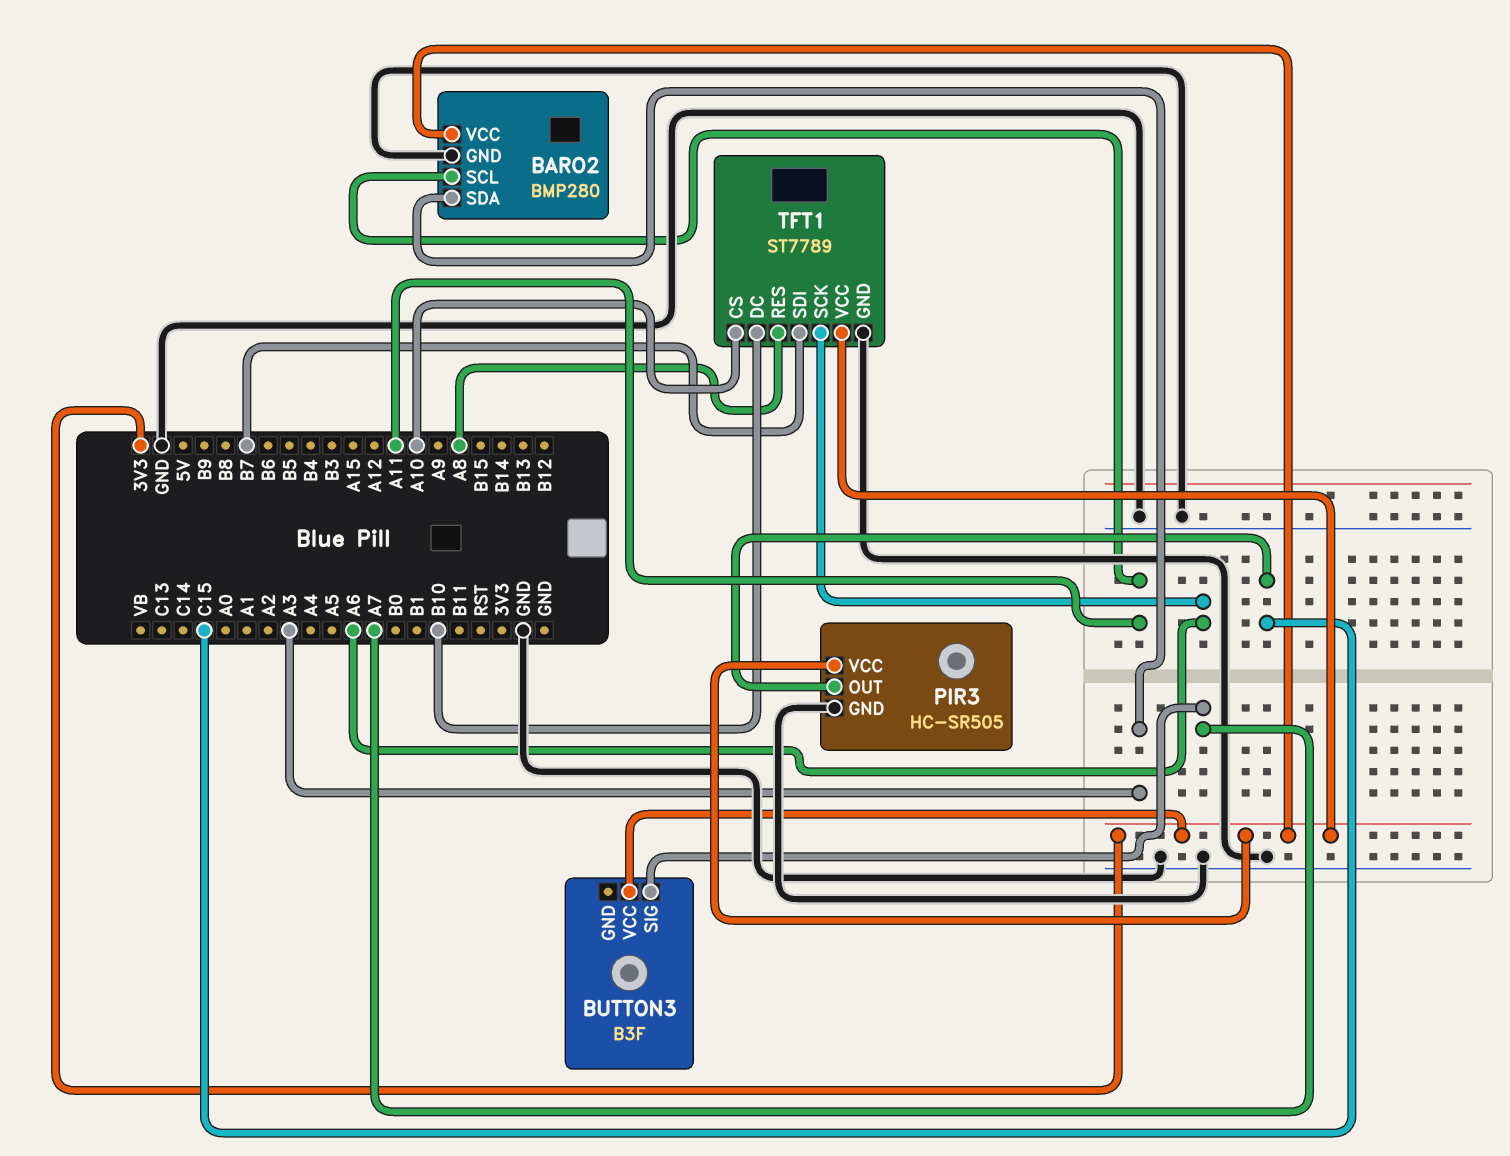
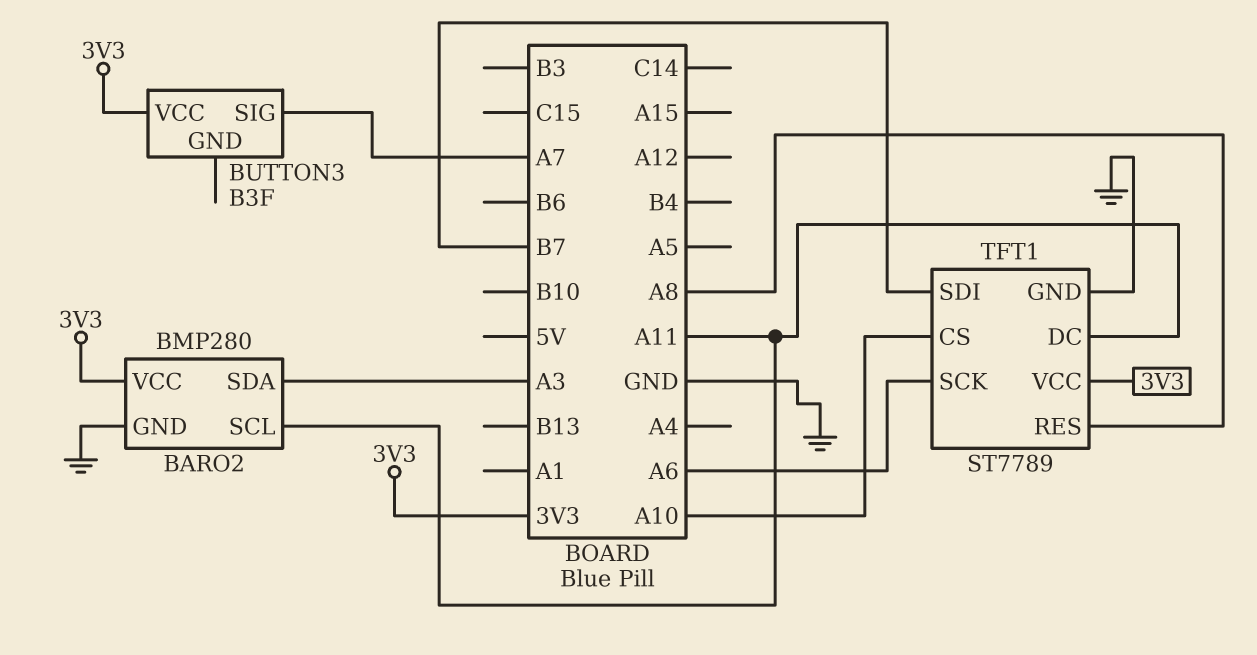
PIR3: HC-SR505 -> none
PIR3 pin GND: GND -> none
PIR3 pin OUT: C15 -> none
PIR3 pin VCC: 3V3 -> none
TFT1 pin DC: B10 -> A11

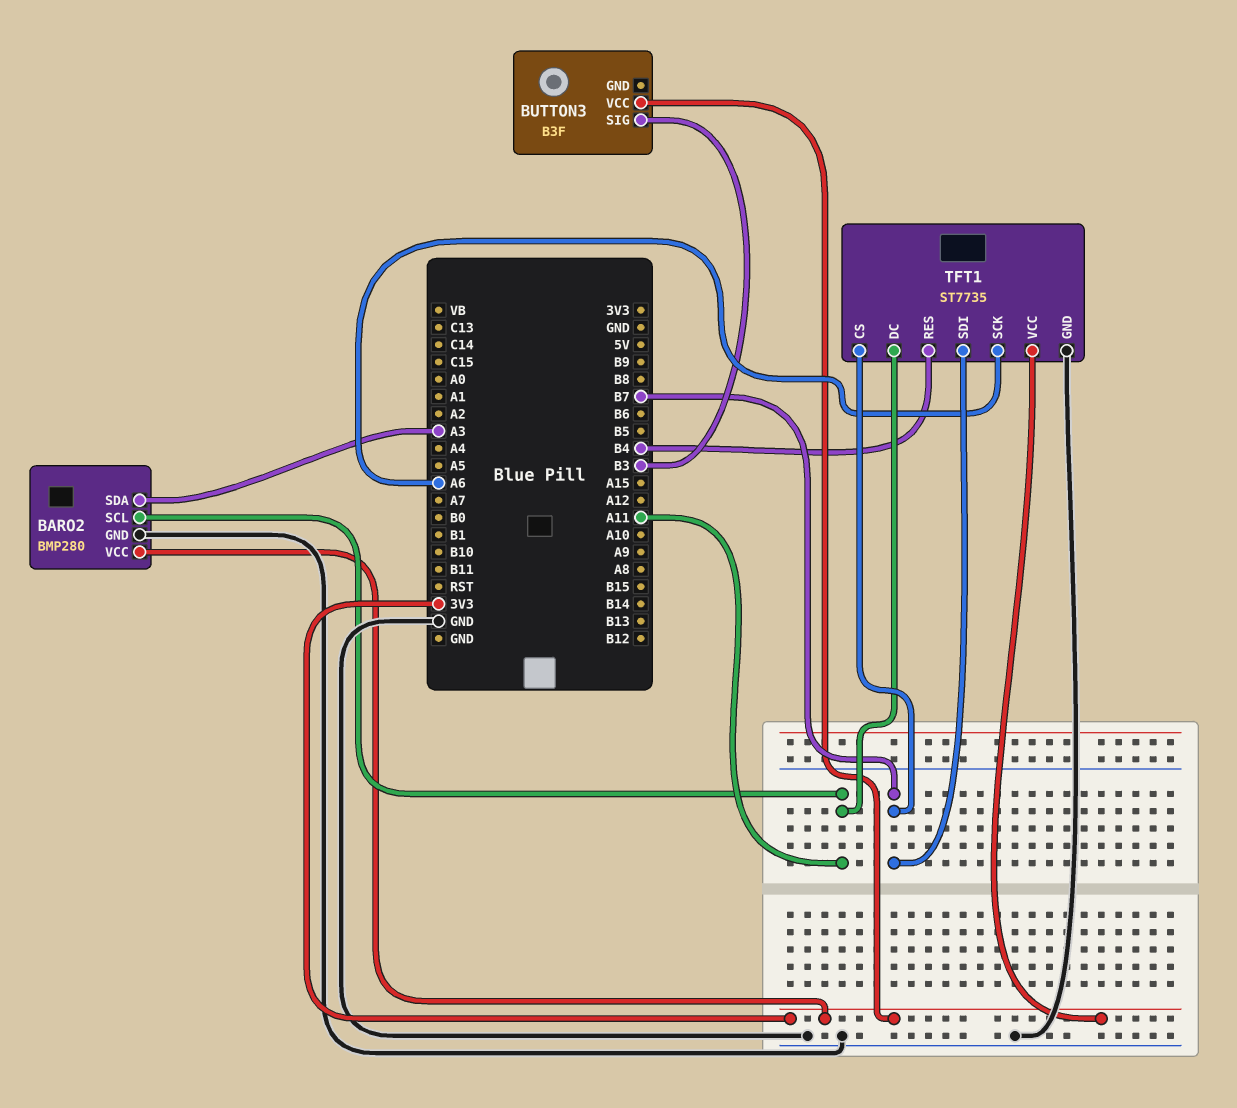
BUTTON3 pin SIG: A7 -> B3
TFT1: ST7789 -> ST7735
TFT1 pin CS: A10 -> B7
TFT1 pin RES: A8 -> B4

